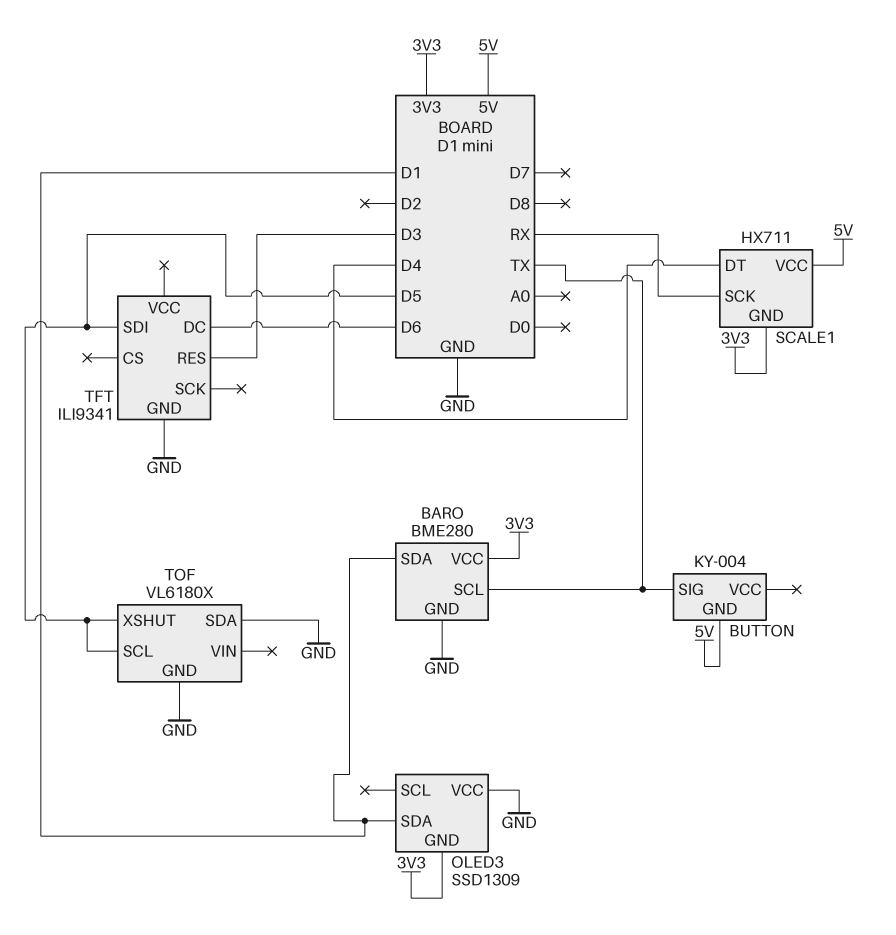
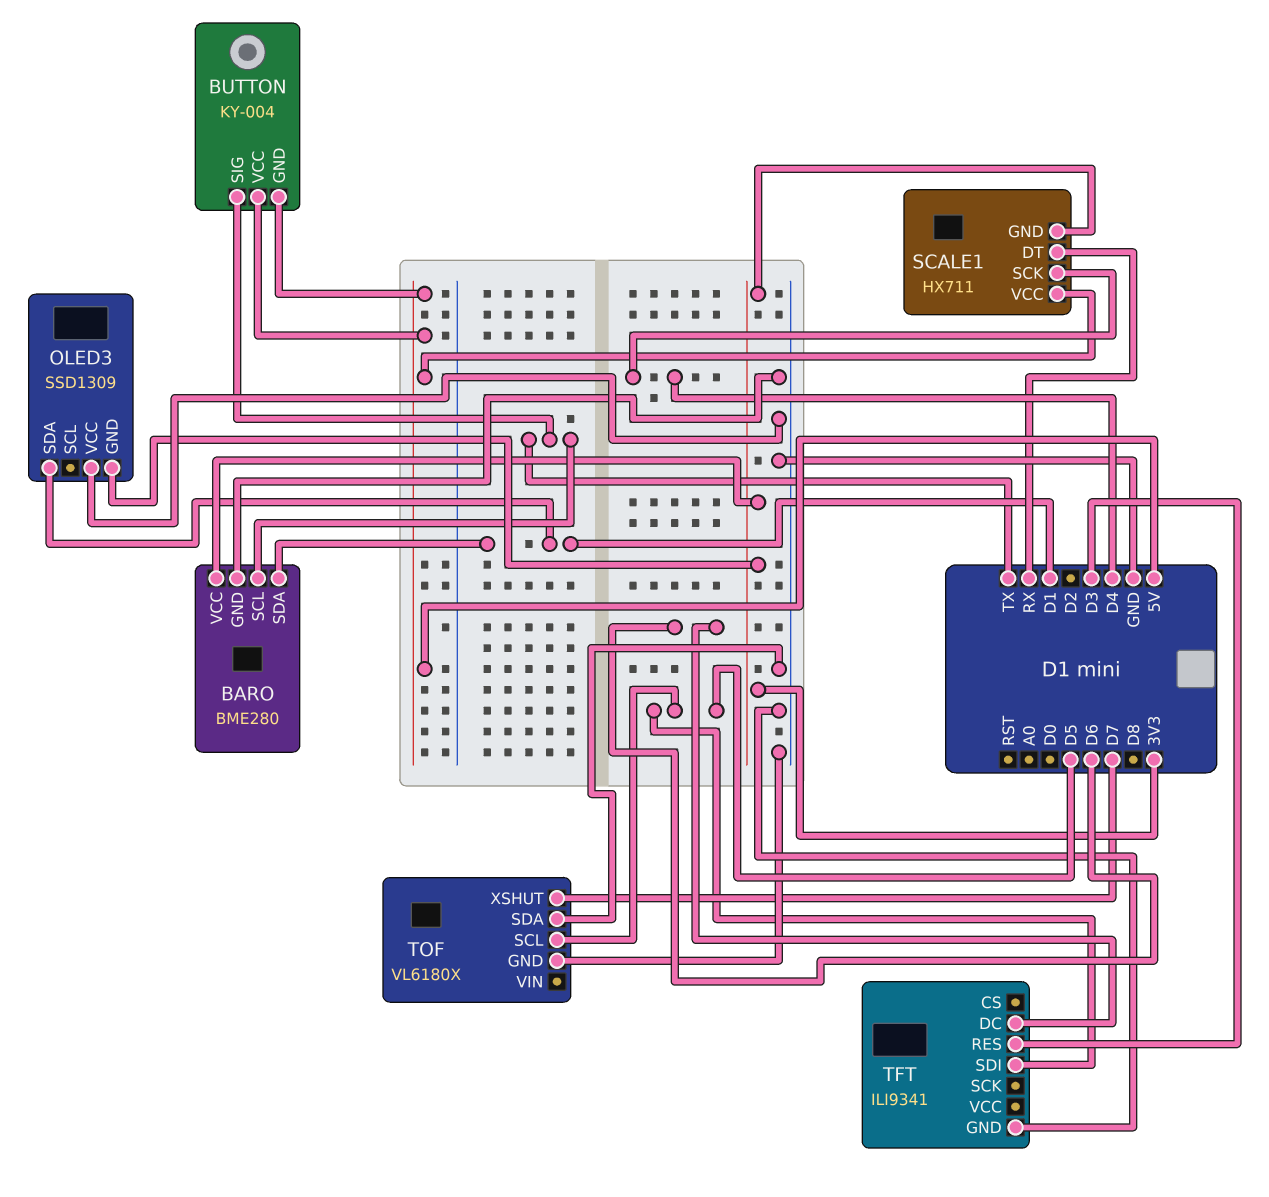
BUTTON pin VCC: none -> 5V
SCALE1 pin DT: D4 -> RX
SCALE1 pin SCK: RX -> D4
TOF pin XSHUT: D5 -> D7

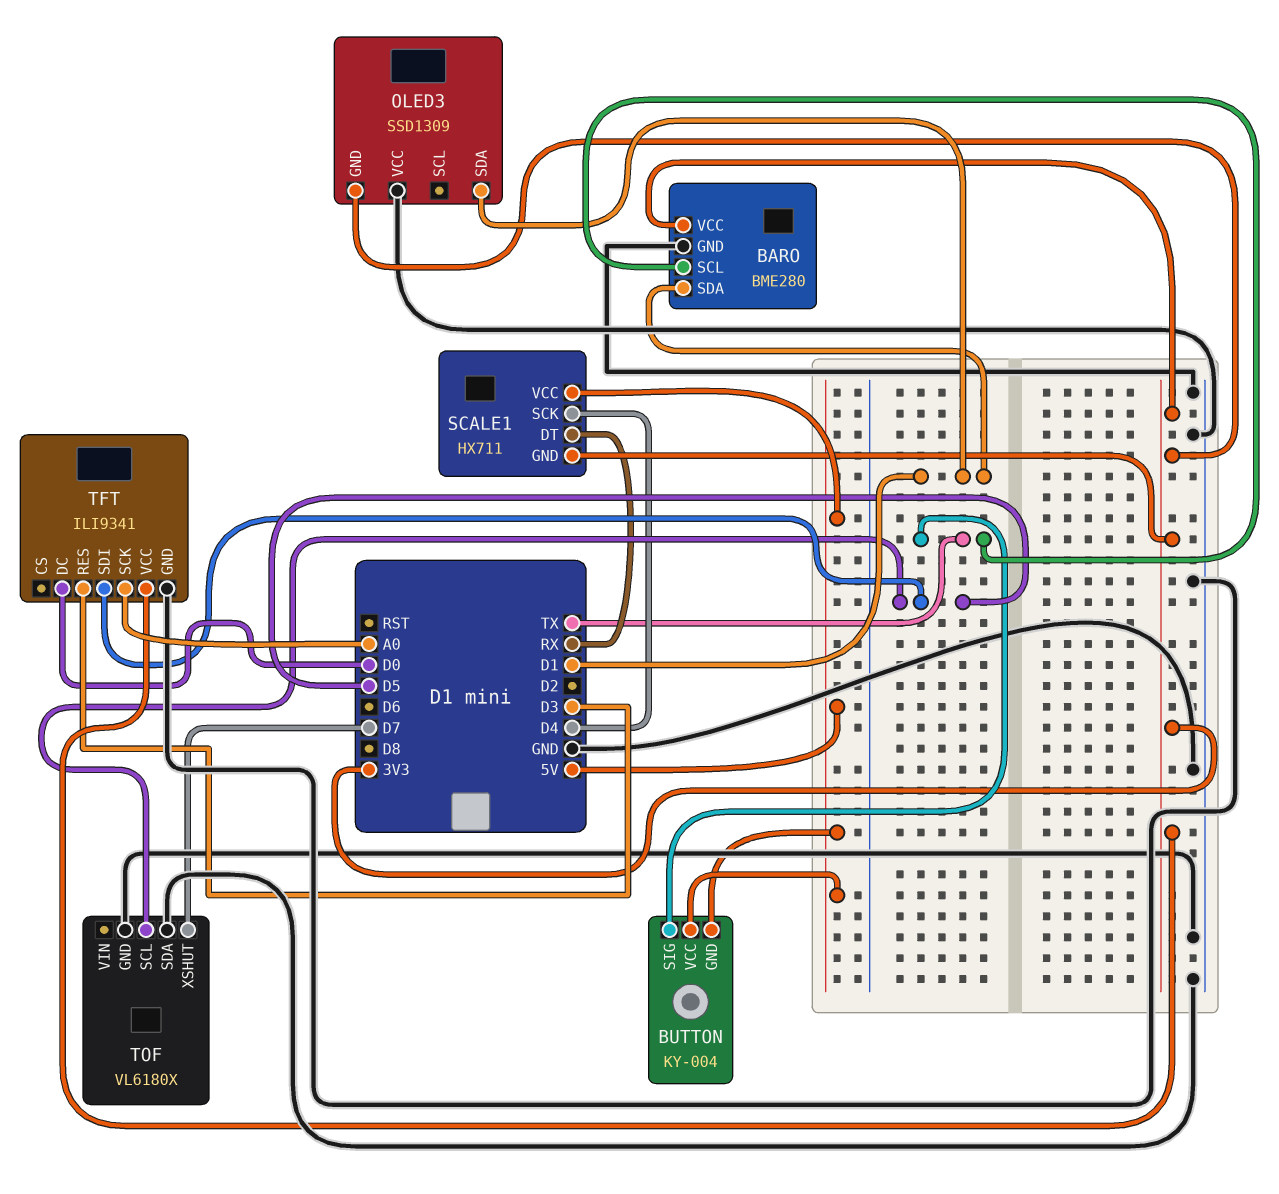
TFT pin DC: D6 -> D0
TFT pin SCK: none -> A0
TFT pin VCC: none -> 3V3

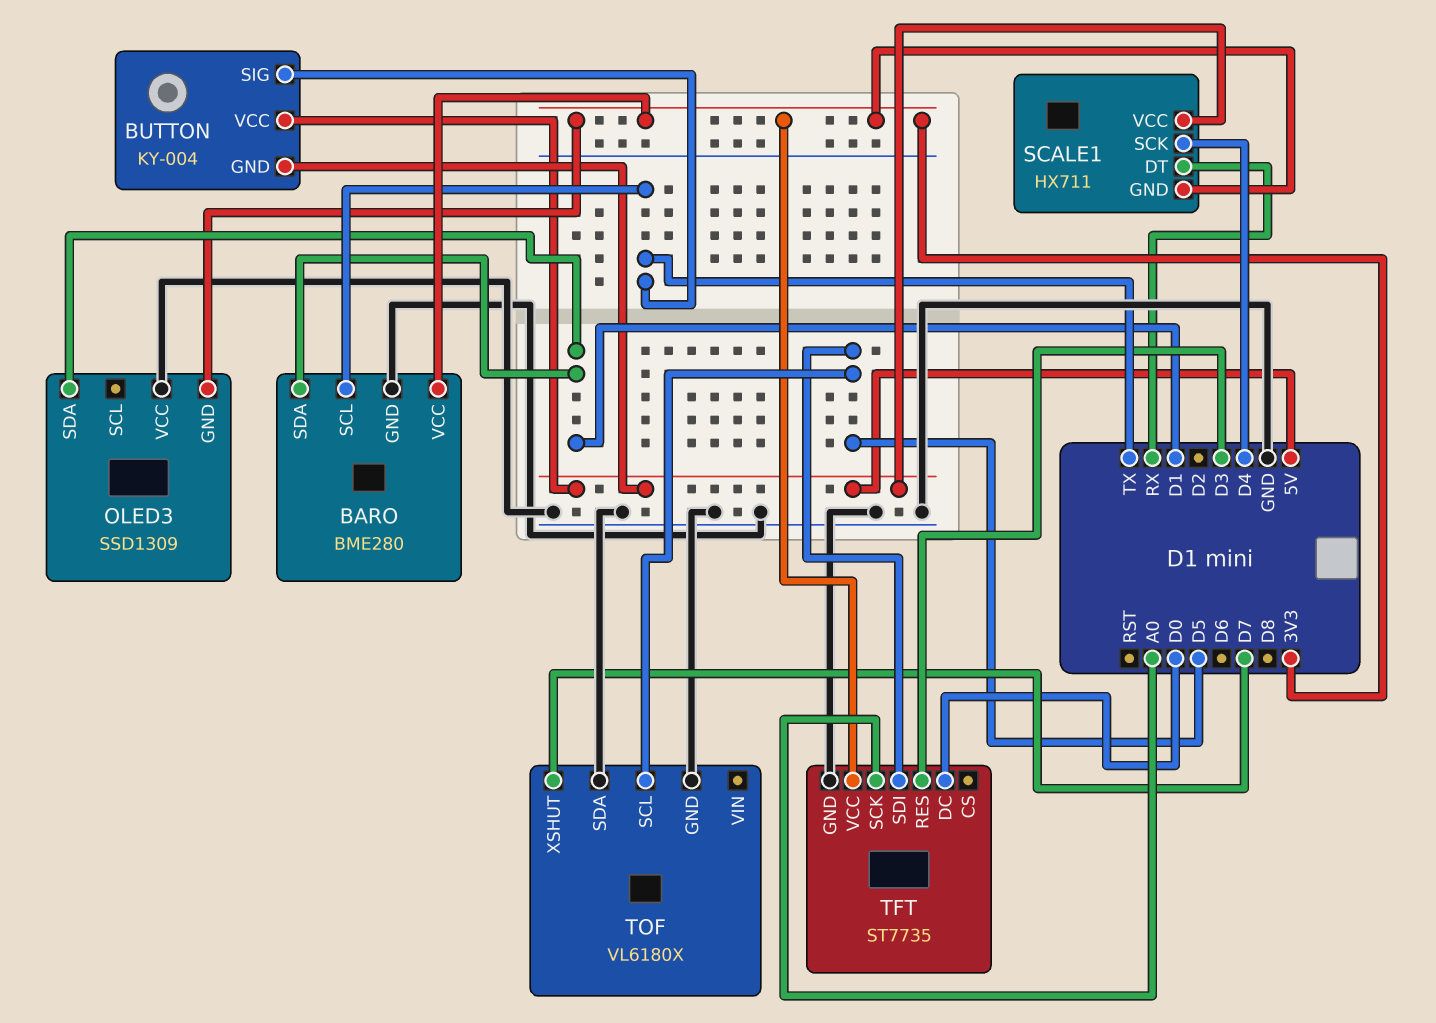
TFT: ILI9341 -> ST7735

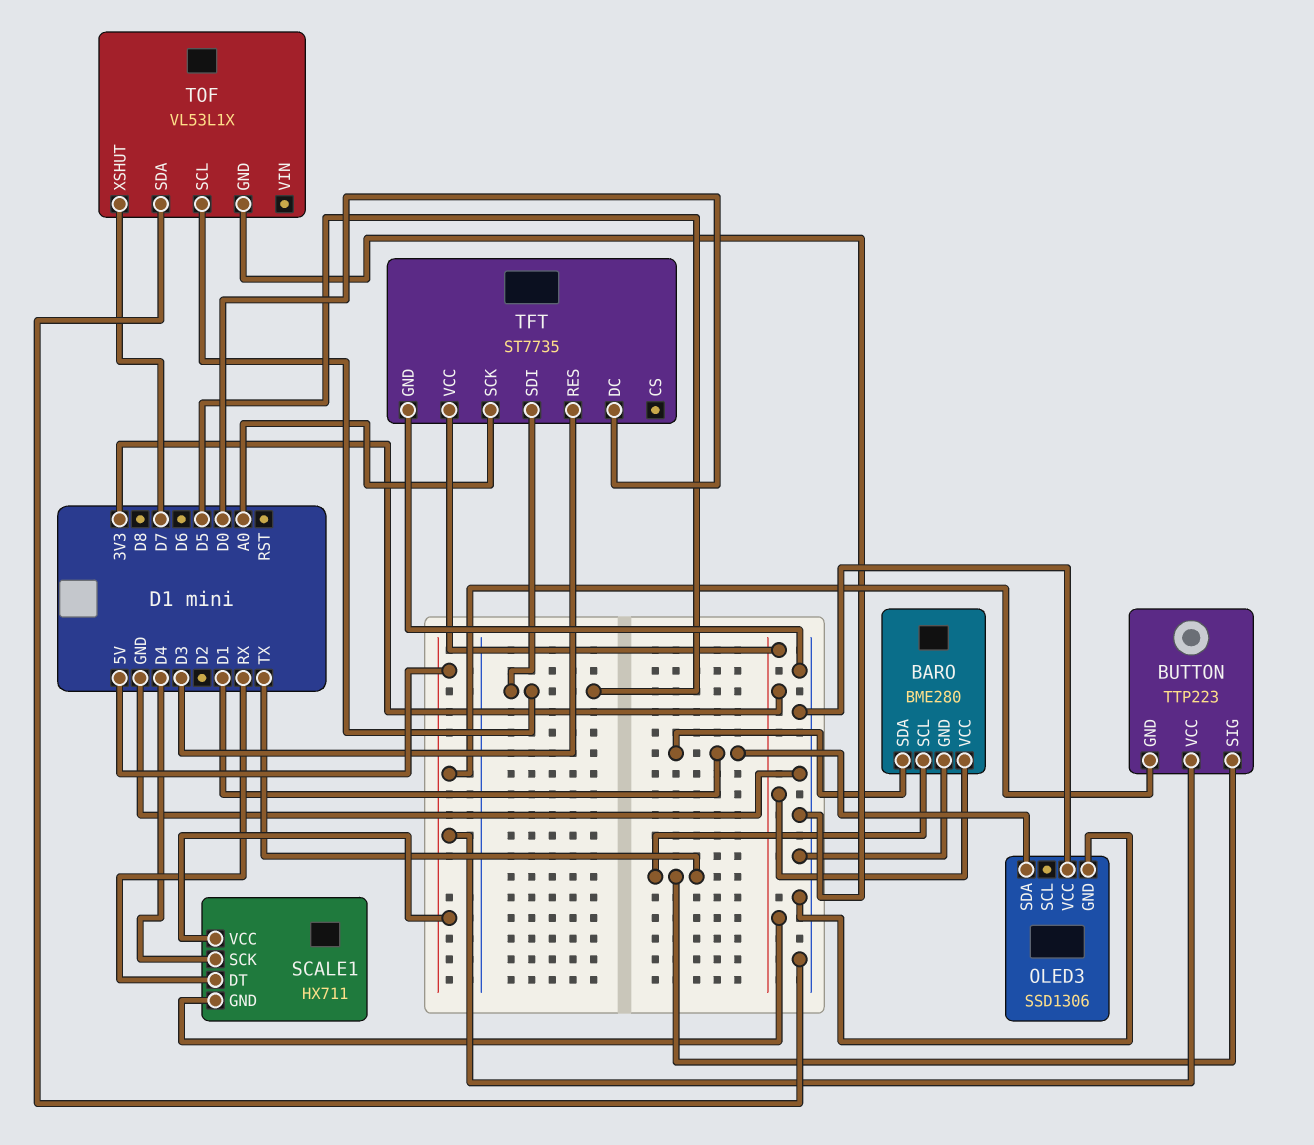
BUTTON: KY-004 -> TTP223
OLED3: SSD1309 -> SSD1306
OLED3 pin GND: 3V3 -> GND
TOF: VL6180X -> VL53L1X

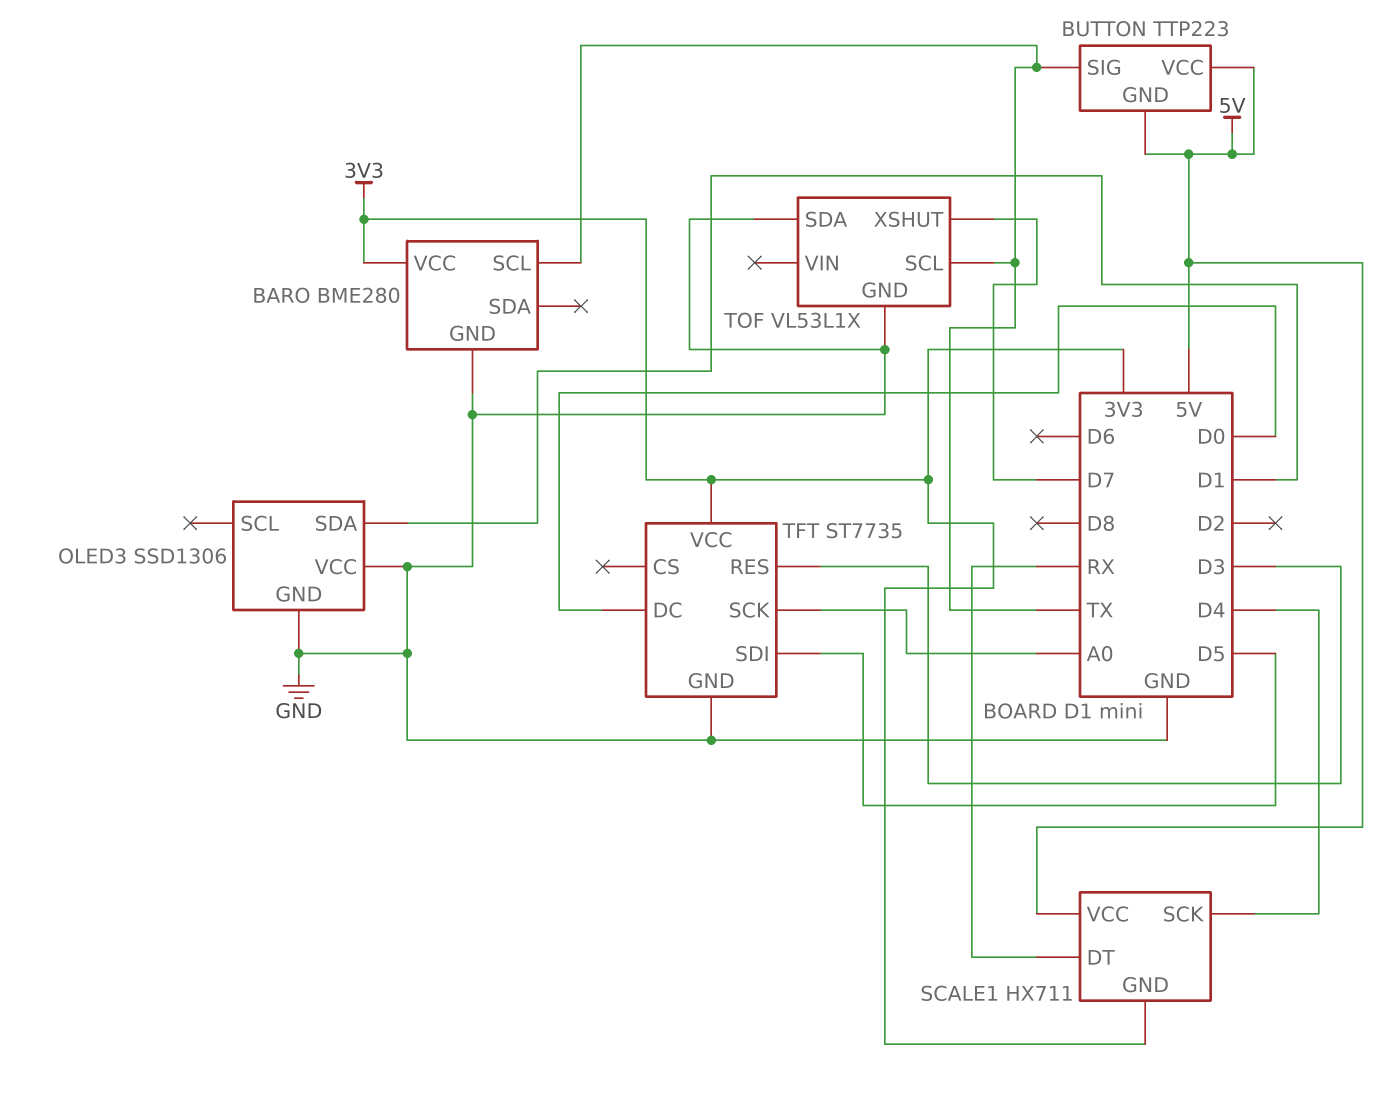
BARO pin SDA: D1 -> none
TOF pin SCL: D5 -> TX

